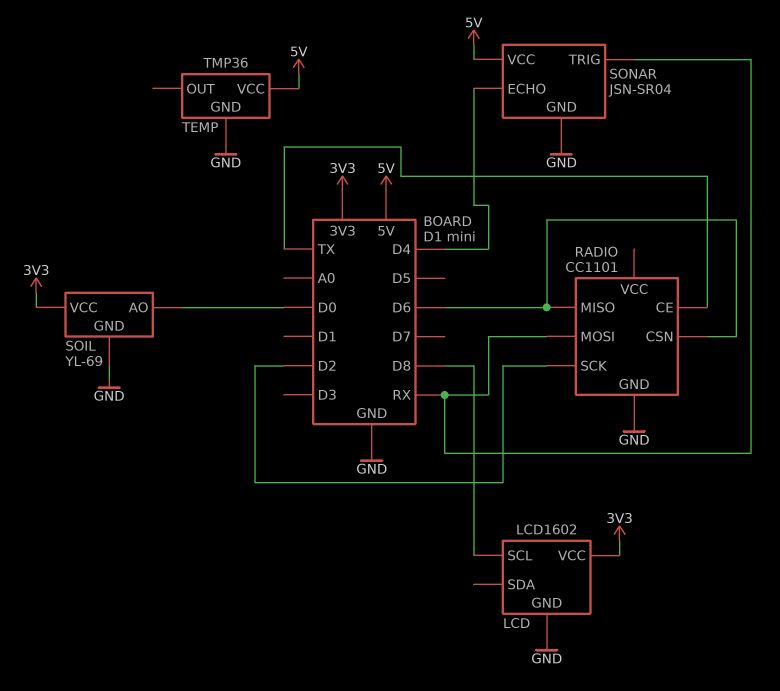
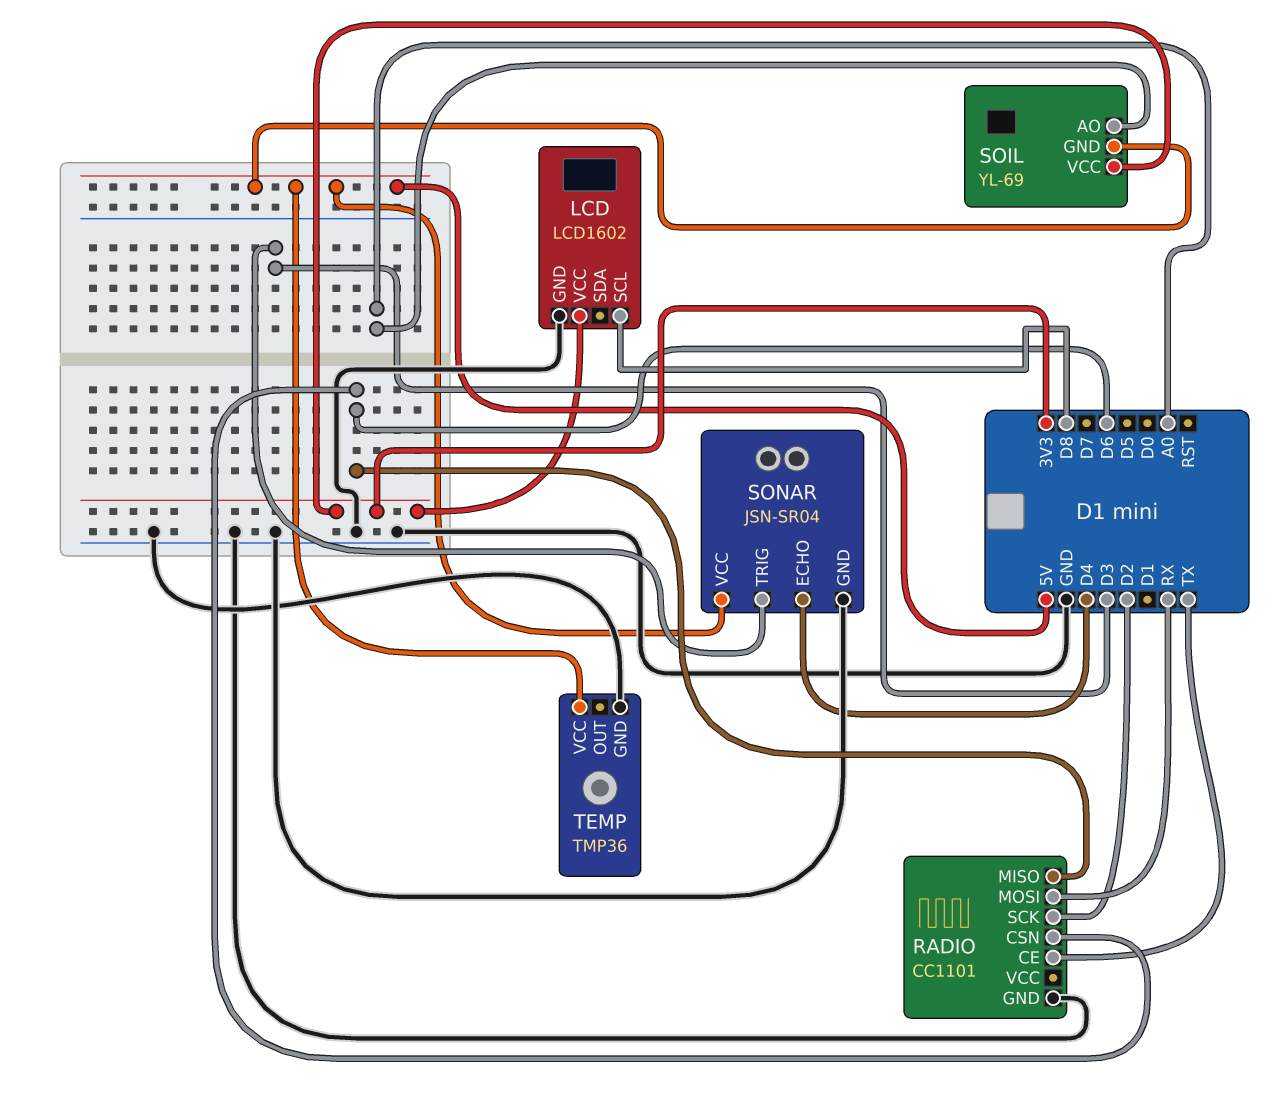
SOIL pin AO: D0 -> A0
SOIL pin GND: GND -> 5V
SONAR pin TRIG: RX -> D3

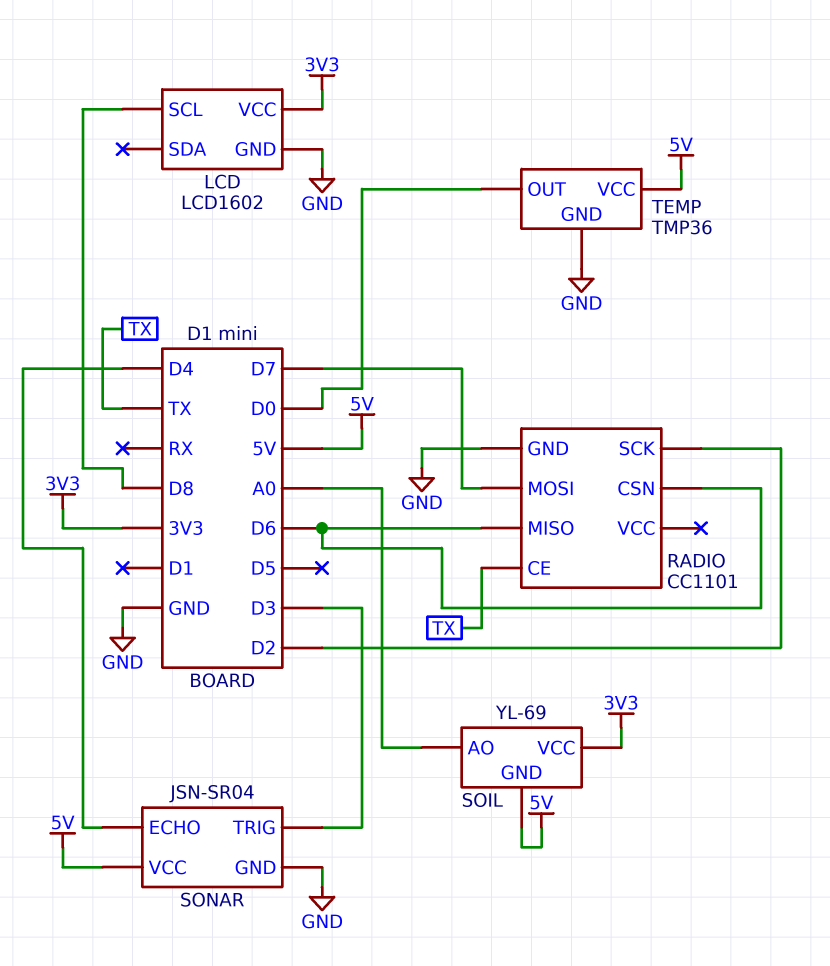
RADIO pin MOSI: RX -> D7
TEMP pin OUT: none -> D0

